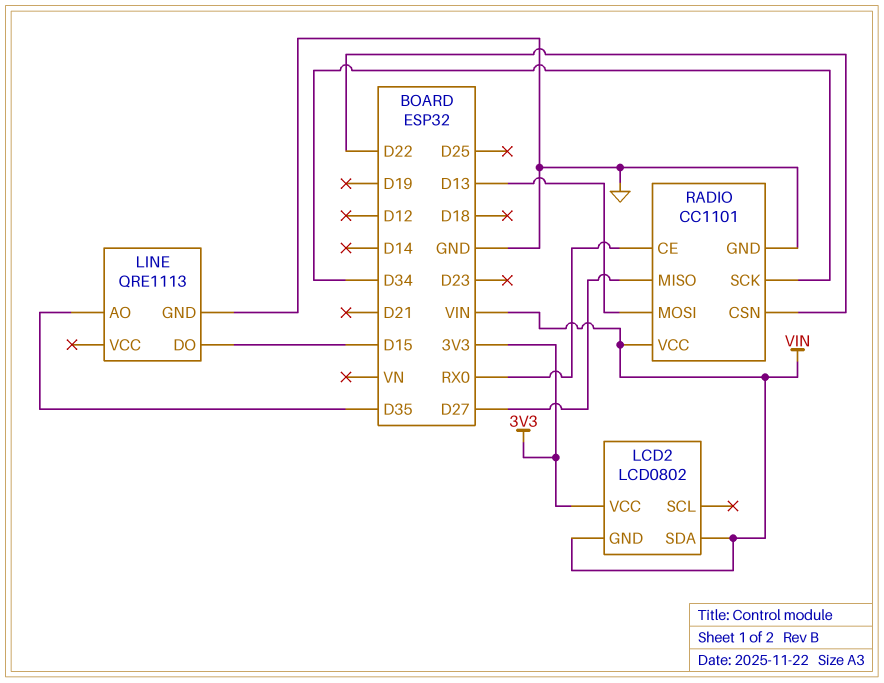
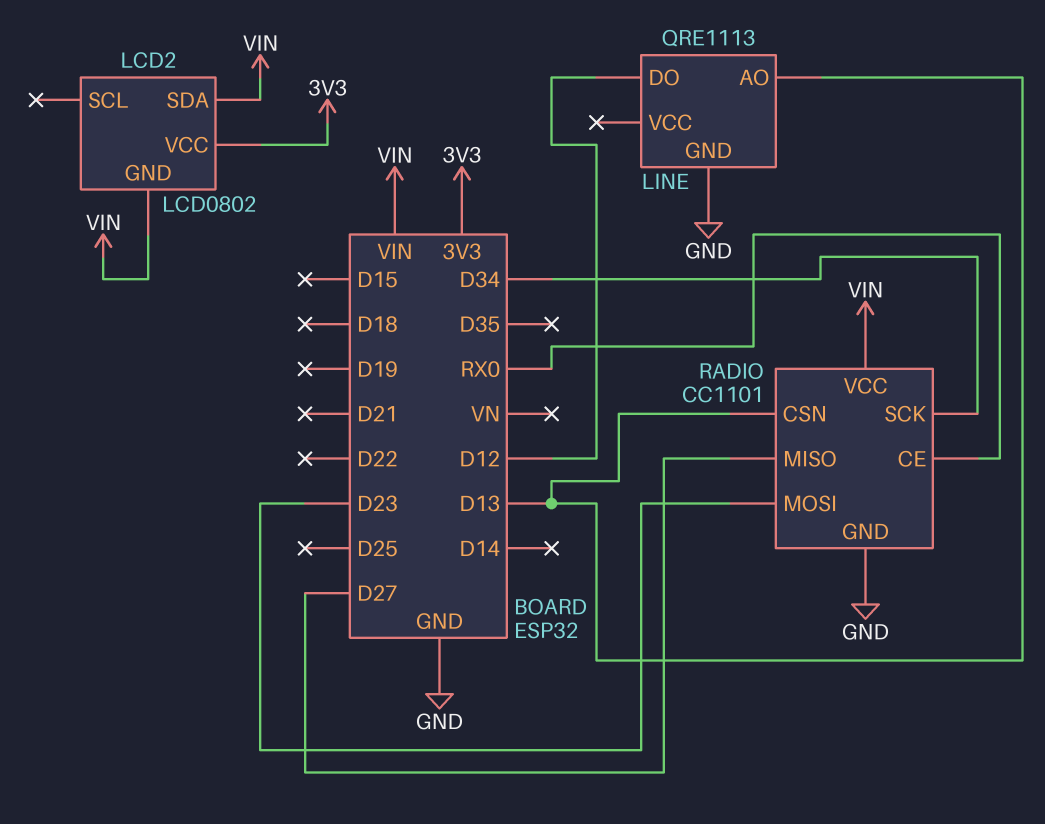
LINE pin AO: D35 -> D13
LINE pin DO: D15 -> D12
RADIO pin CSN: D22 -> D13
RADIO pin MOSI: D13 -> D23

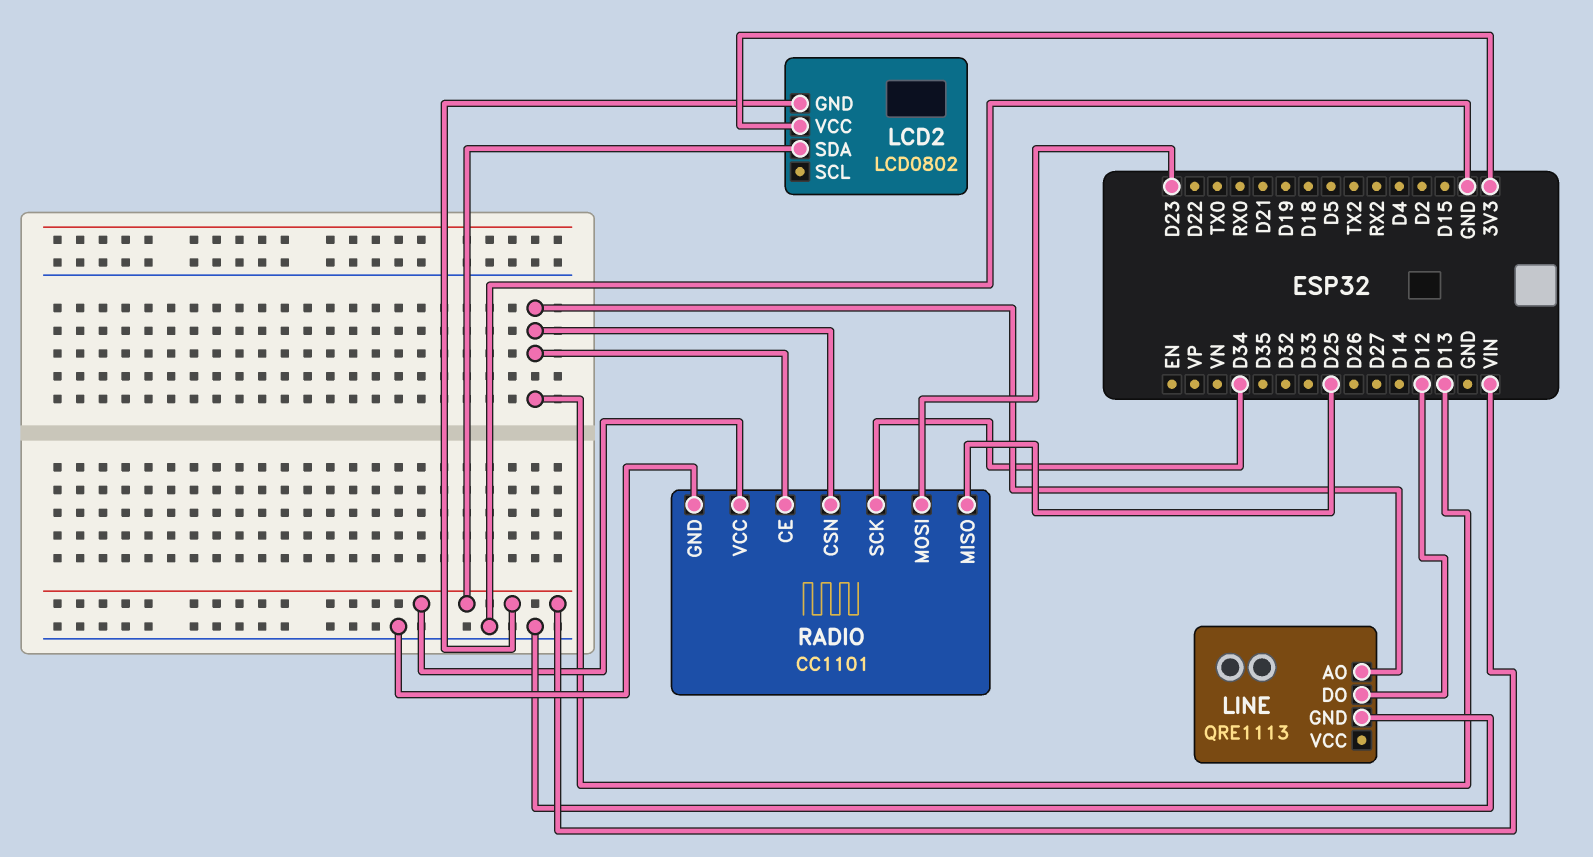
RADIO pin CE: RX0 -> D13
RADIO pin MISO: D27 -> D25

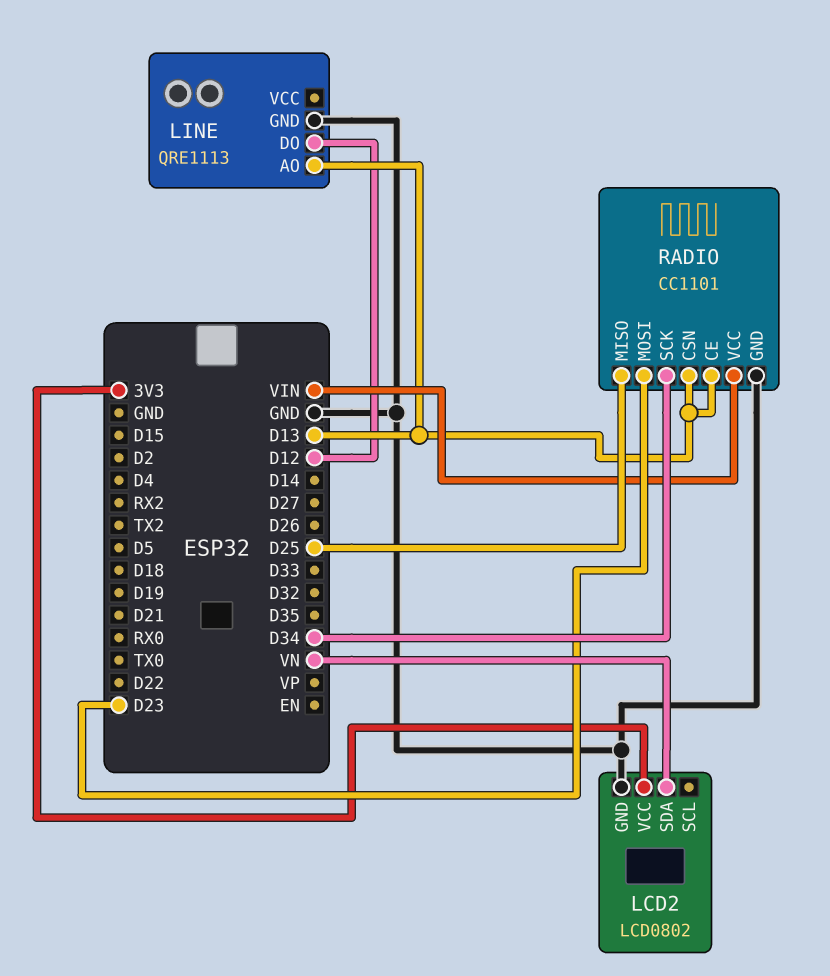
LCD2 pin GND: VIN -> GND
LCD2 pin SDA: VIN -> VN

